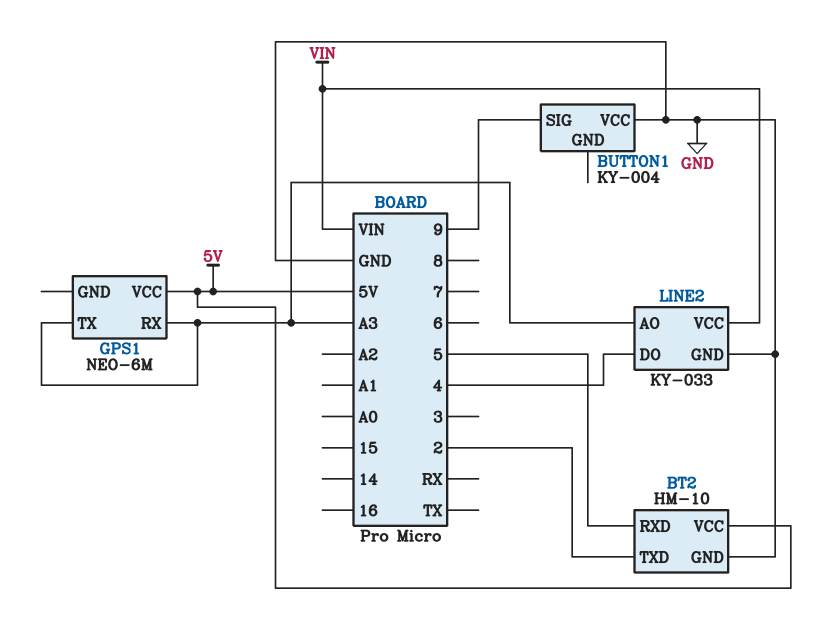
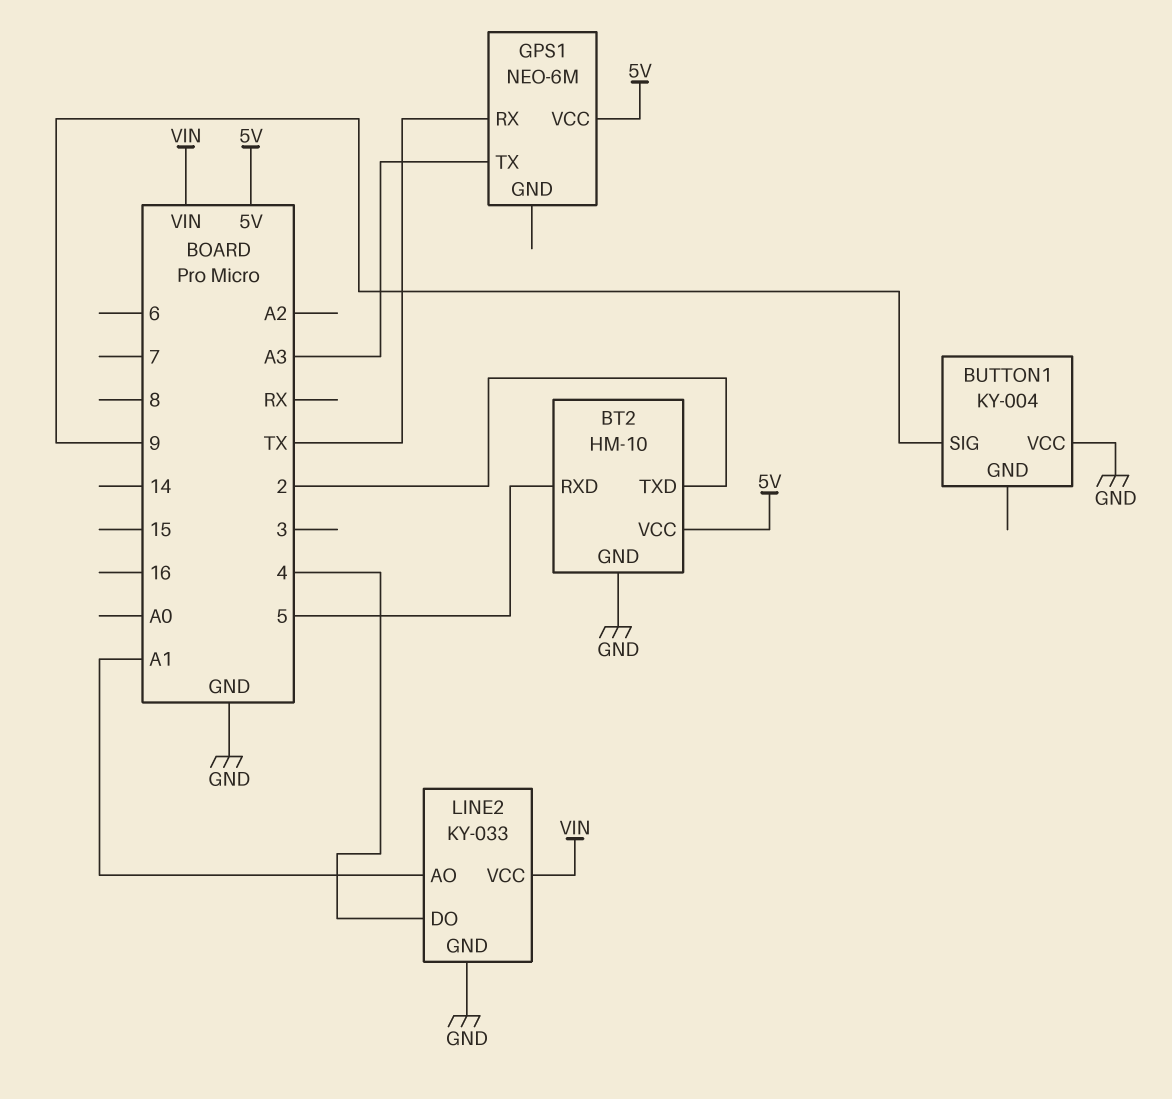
GPS1 pin RX: A3 -> TX
LINE2 pin AO: A3 -> A1

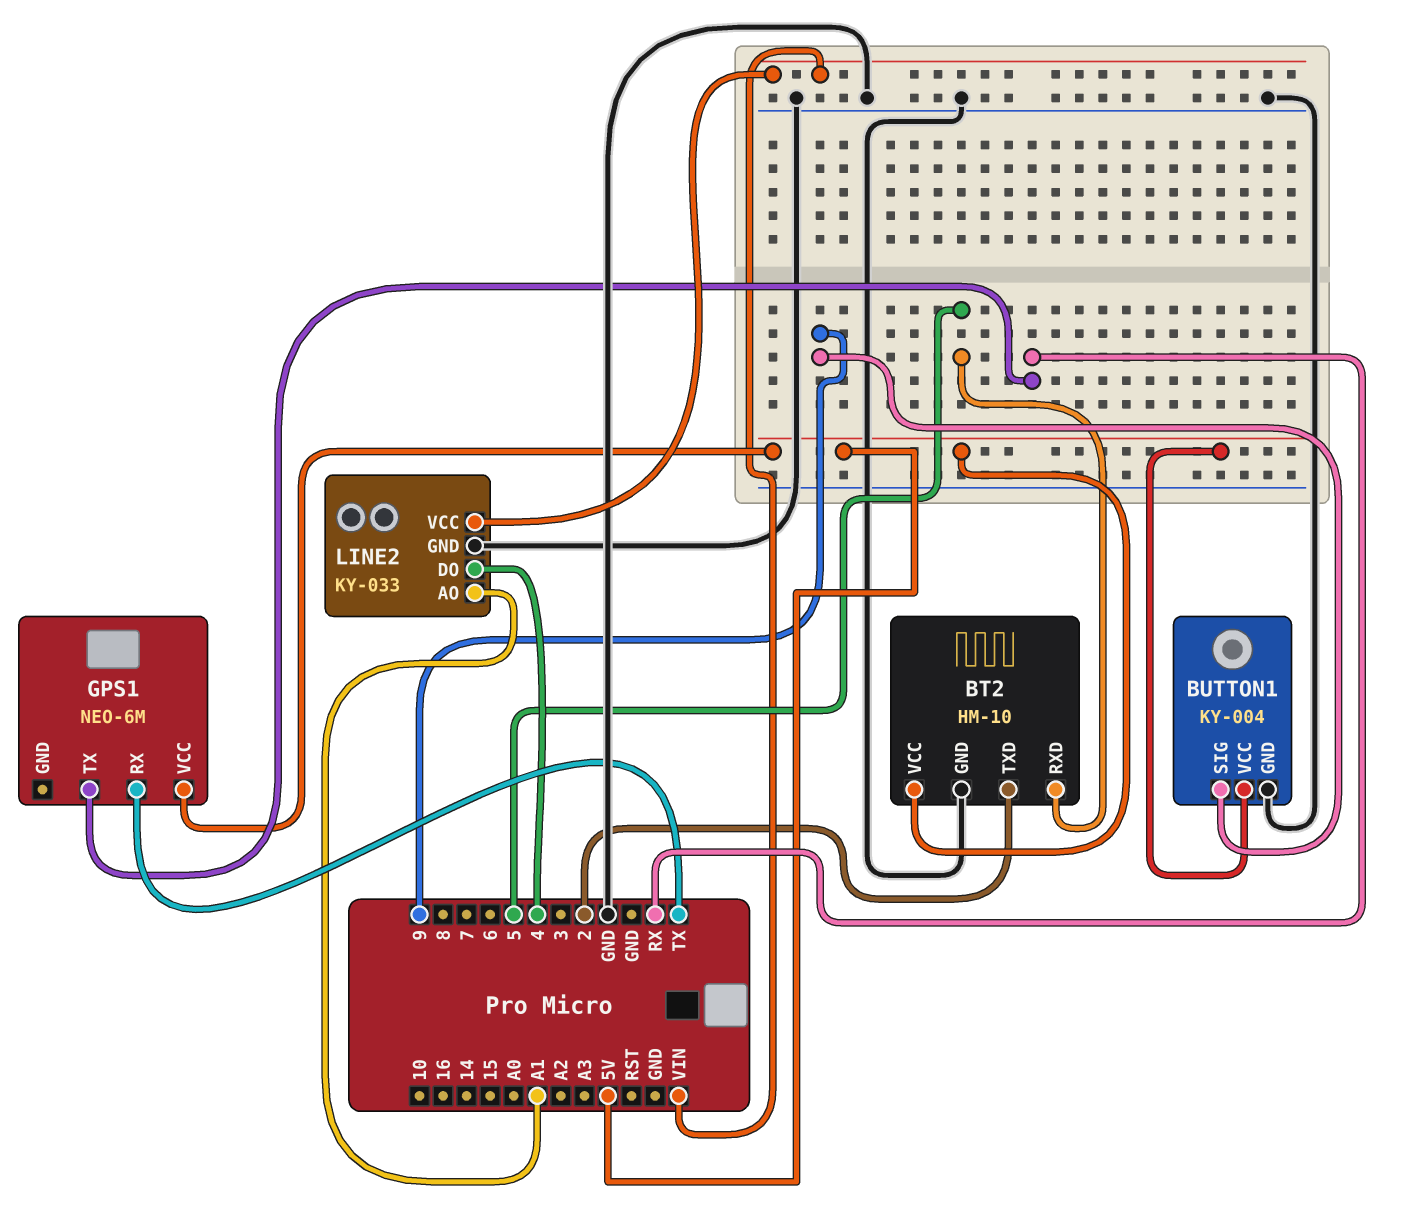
BUTTON1 pin GND: none -> GND
BUTTON1 pin VCC: GND -> 5V
GPS1 pin TX: A3 -> RX

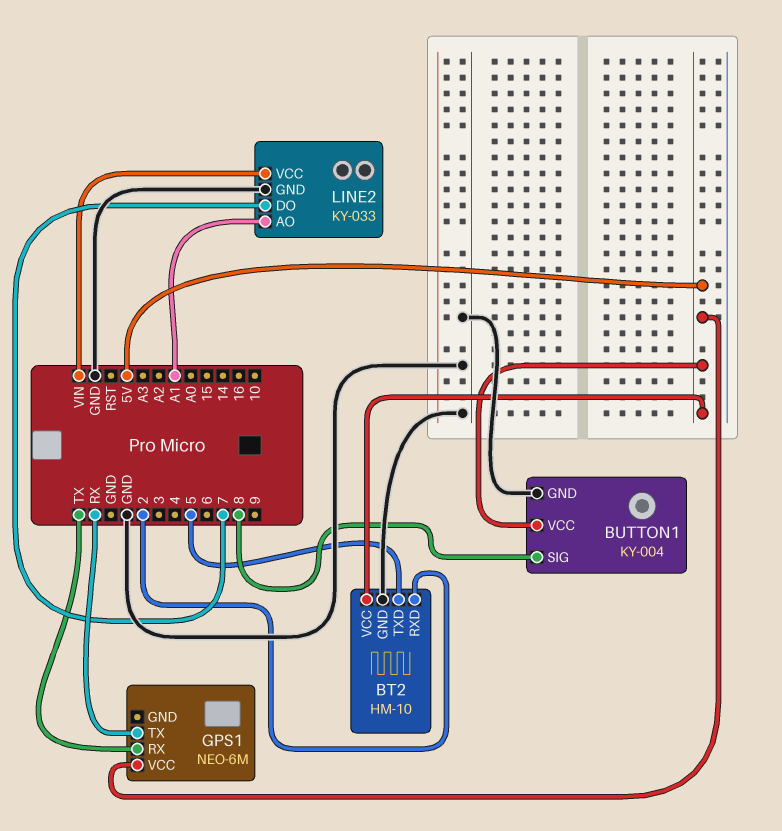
BT2 pin RXD: 5 -> 2
BT2 pin TXD: 2 -> 5
BUTTON1 pin SIG: 9 -> 8
LINE2 pin DO: 4 -> 7

